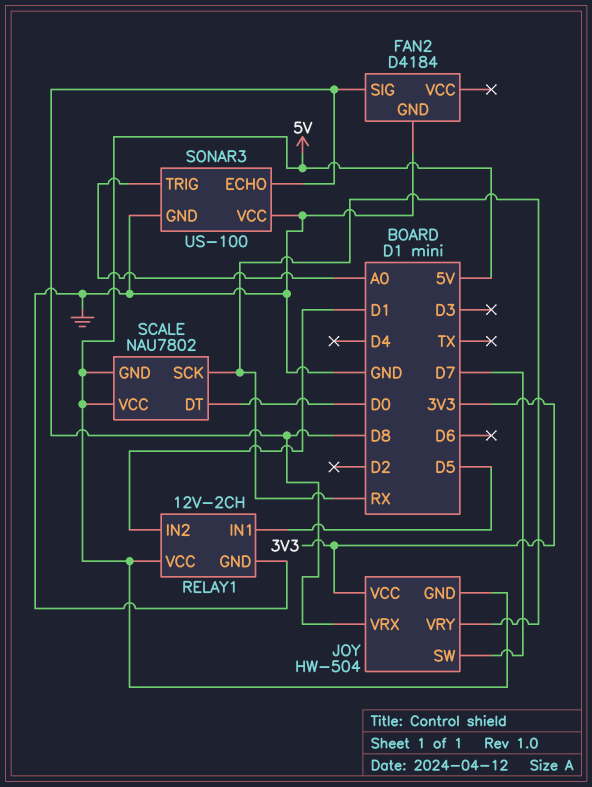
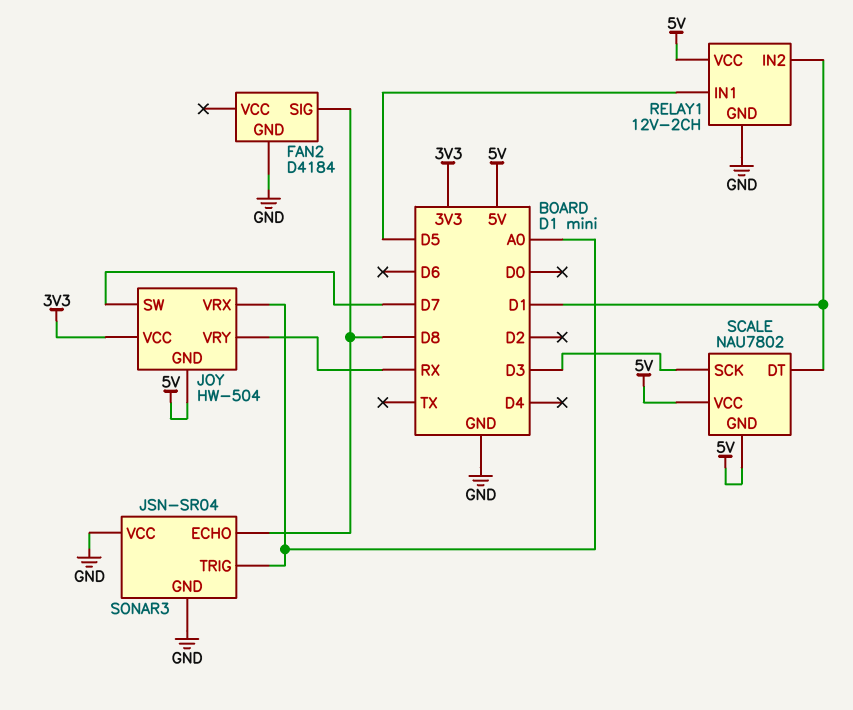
JOY pin VRX: D8 -> A0
SCALE pin DT: D0 -> D1
SCALE pin SCK: RX -> D3
SONAR3: US-100 -> JSN-SR04

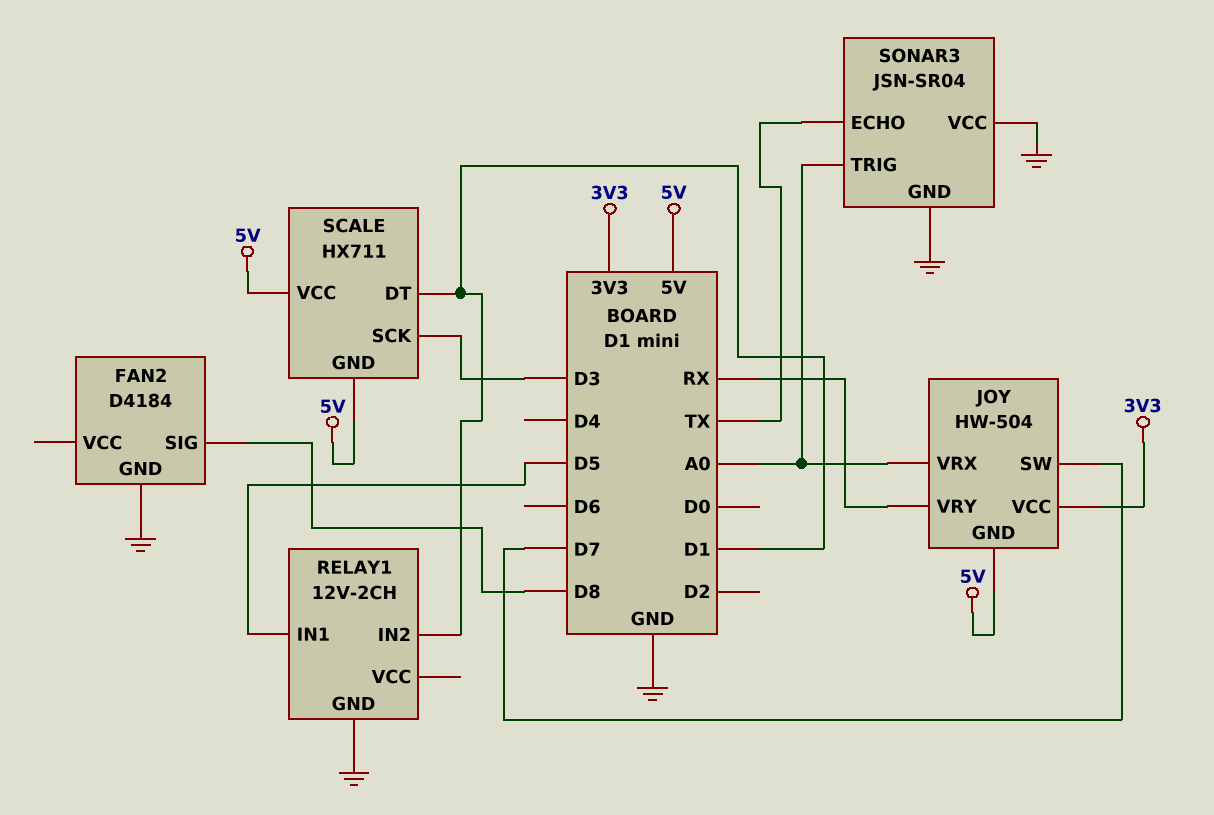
RELAY1 pin VCC: 5V -> none
SCALE: NAU7802 -> HX711
SONAR3 pin ECHO: D8 -> TX

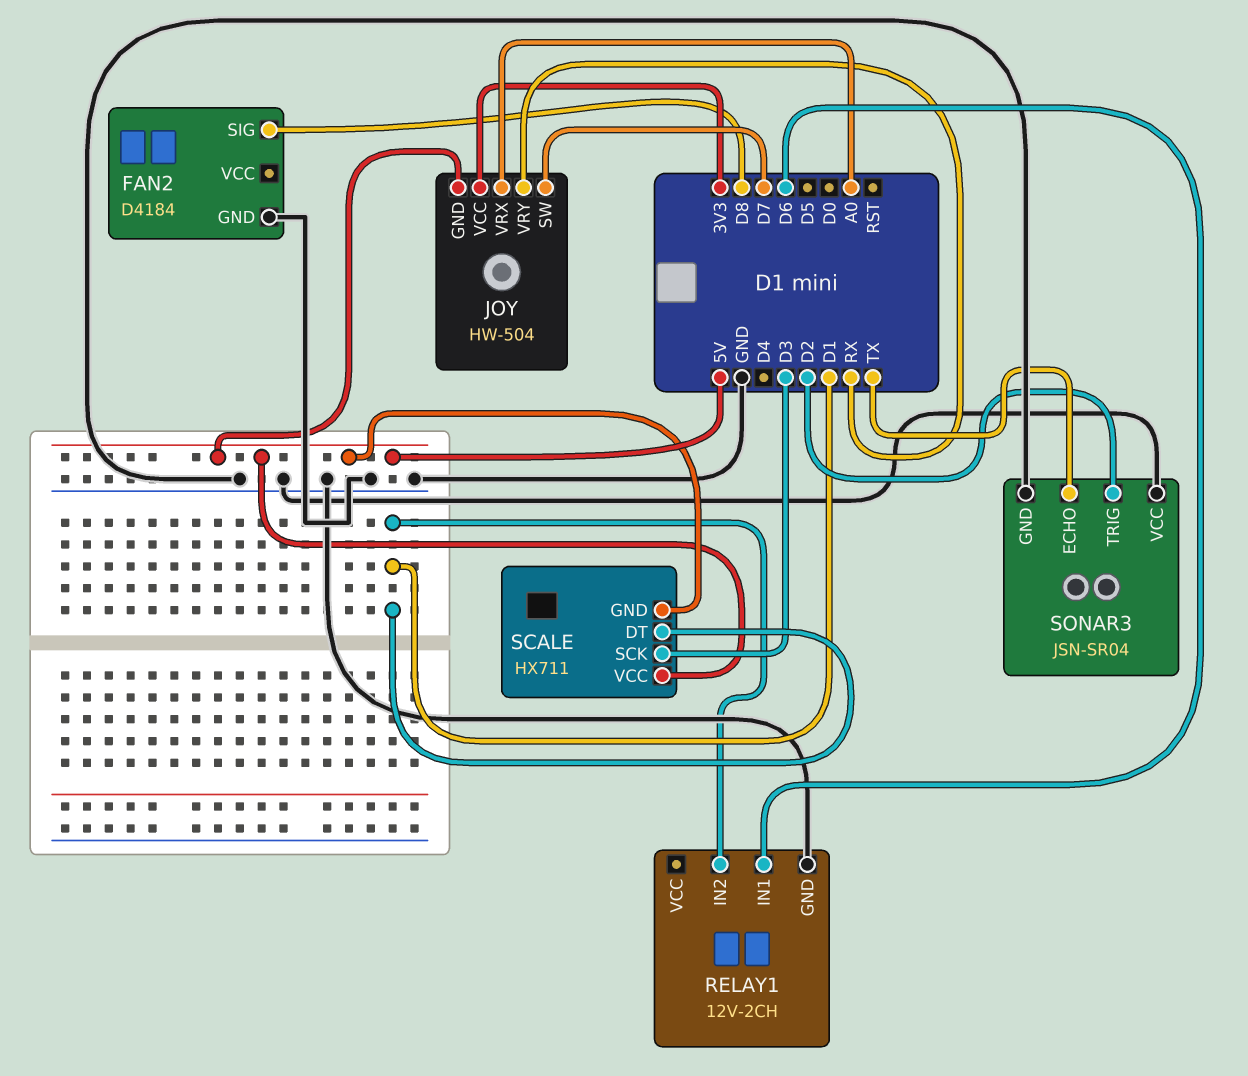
RELAY1 pin IN1: D5 -> D6
SONAR3 pin TRIG: A0 -> D2

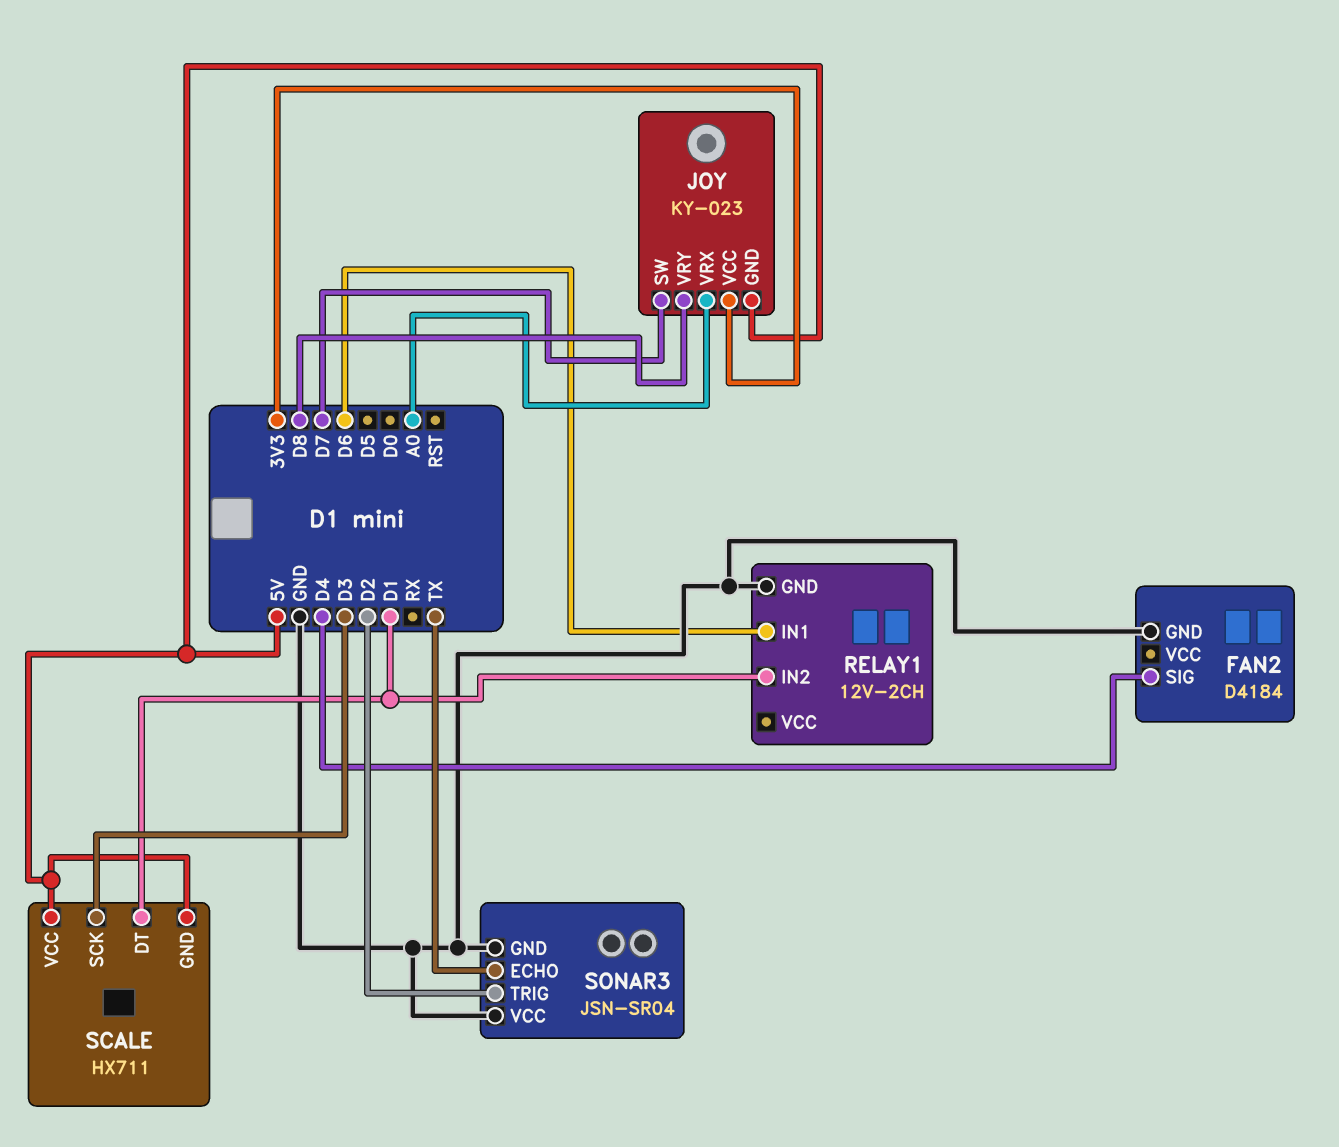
FAN2 pin SIG: D8 -> D4
JOY: HW-504 -> KY-023
JOY pin VRY: RX -> D8

